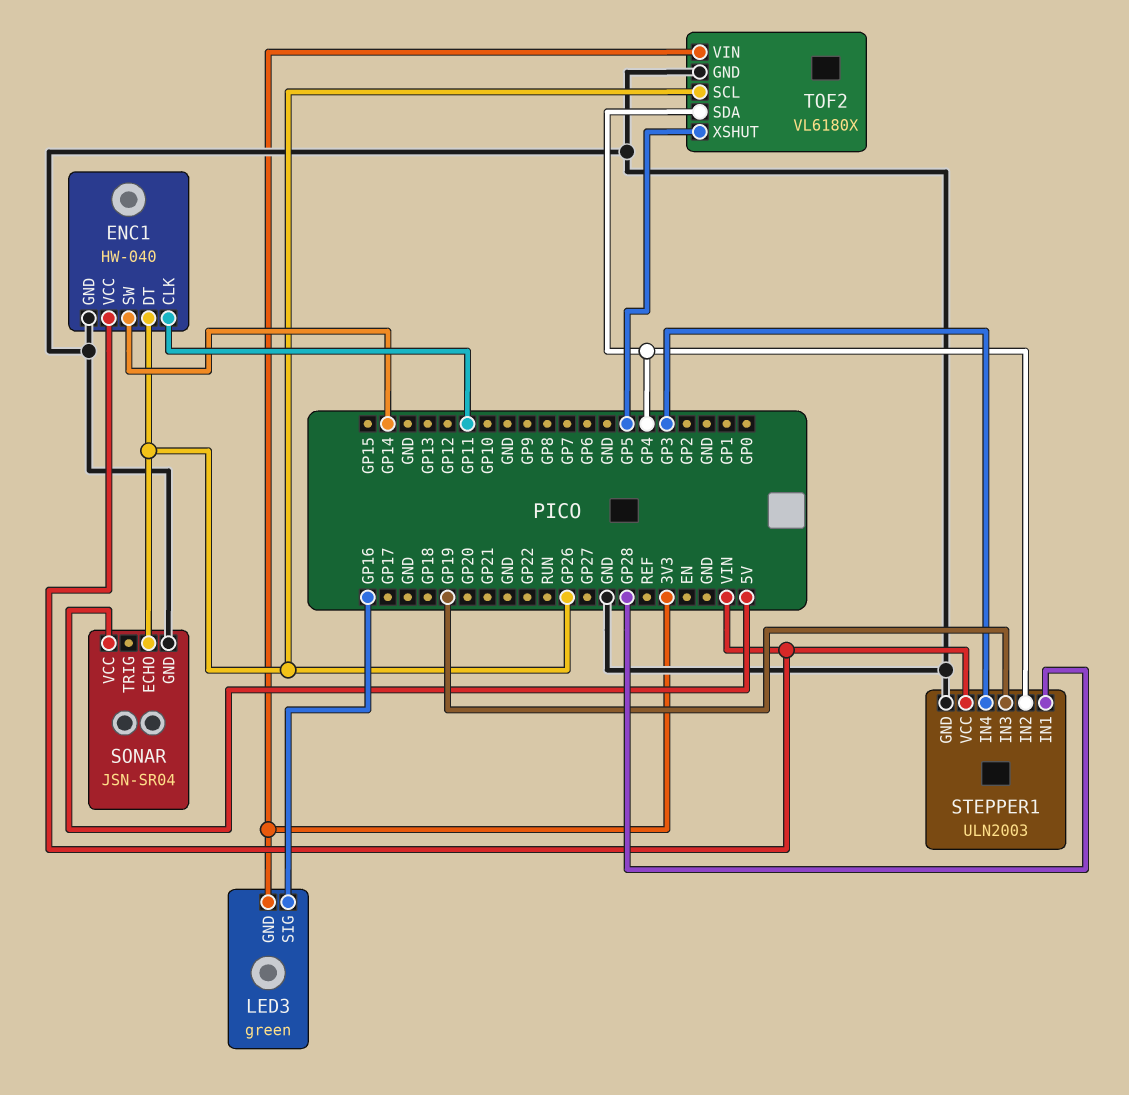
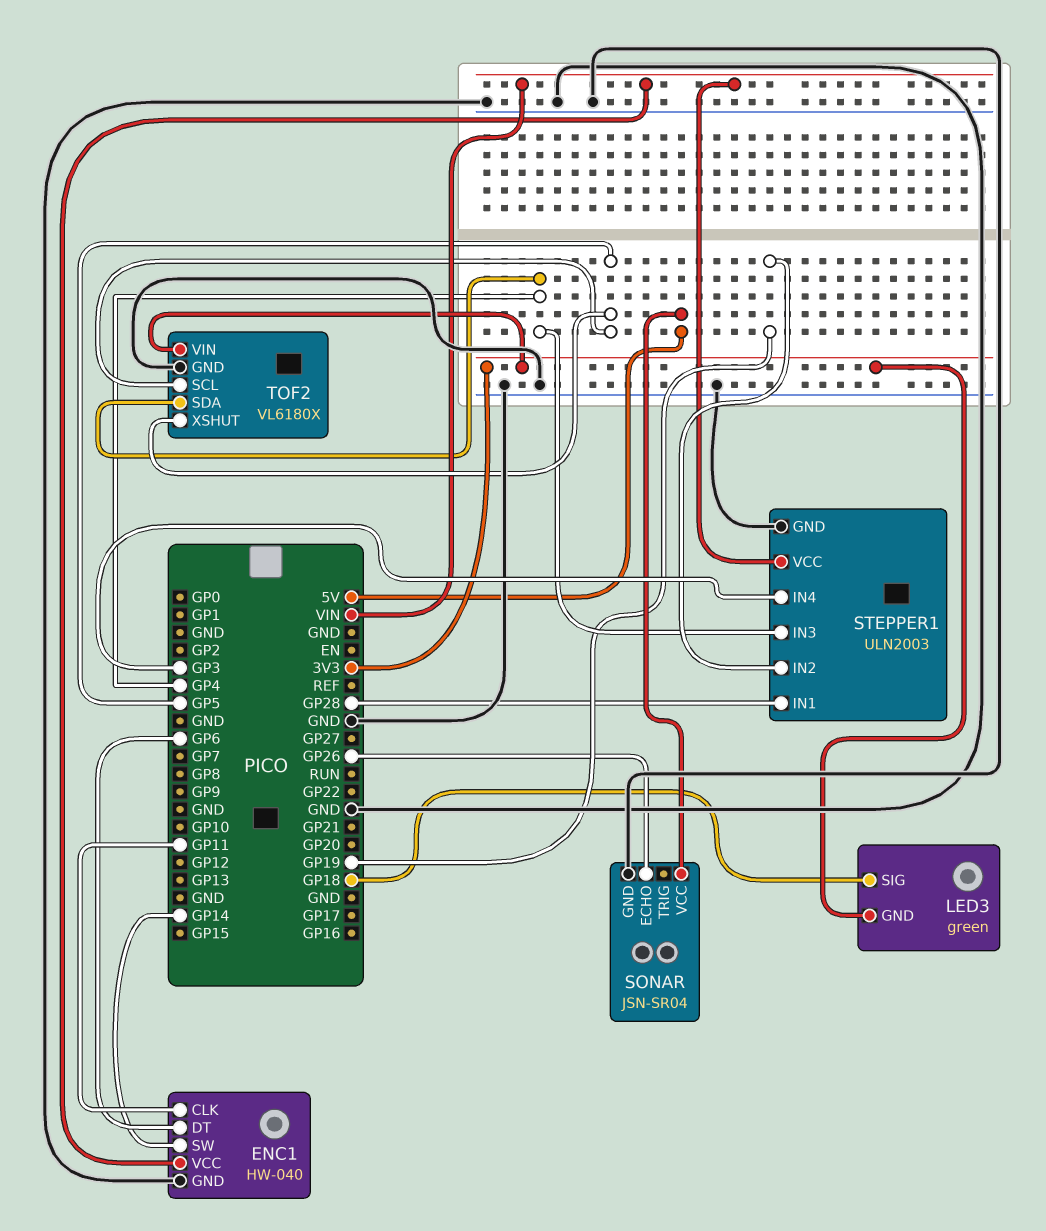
ENC1 pin DT: GP26 -> GP6
LED3 pin SIG: GP16 -> GP18
STEPPER1 pin IN2: GP4 -> GP19
STEPPER1 pin IN3: GP19 -> GP4
TOF2 pin SCL: GP26 -> GP5

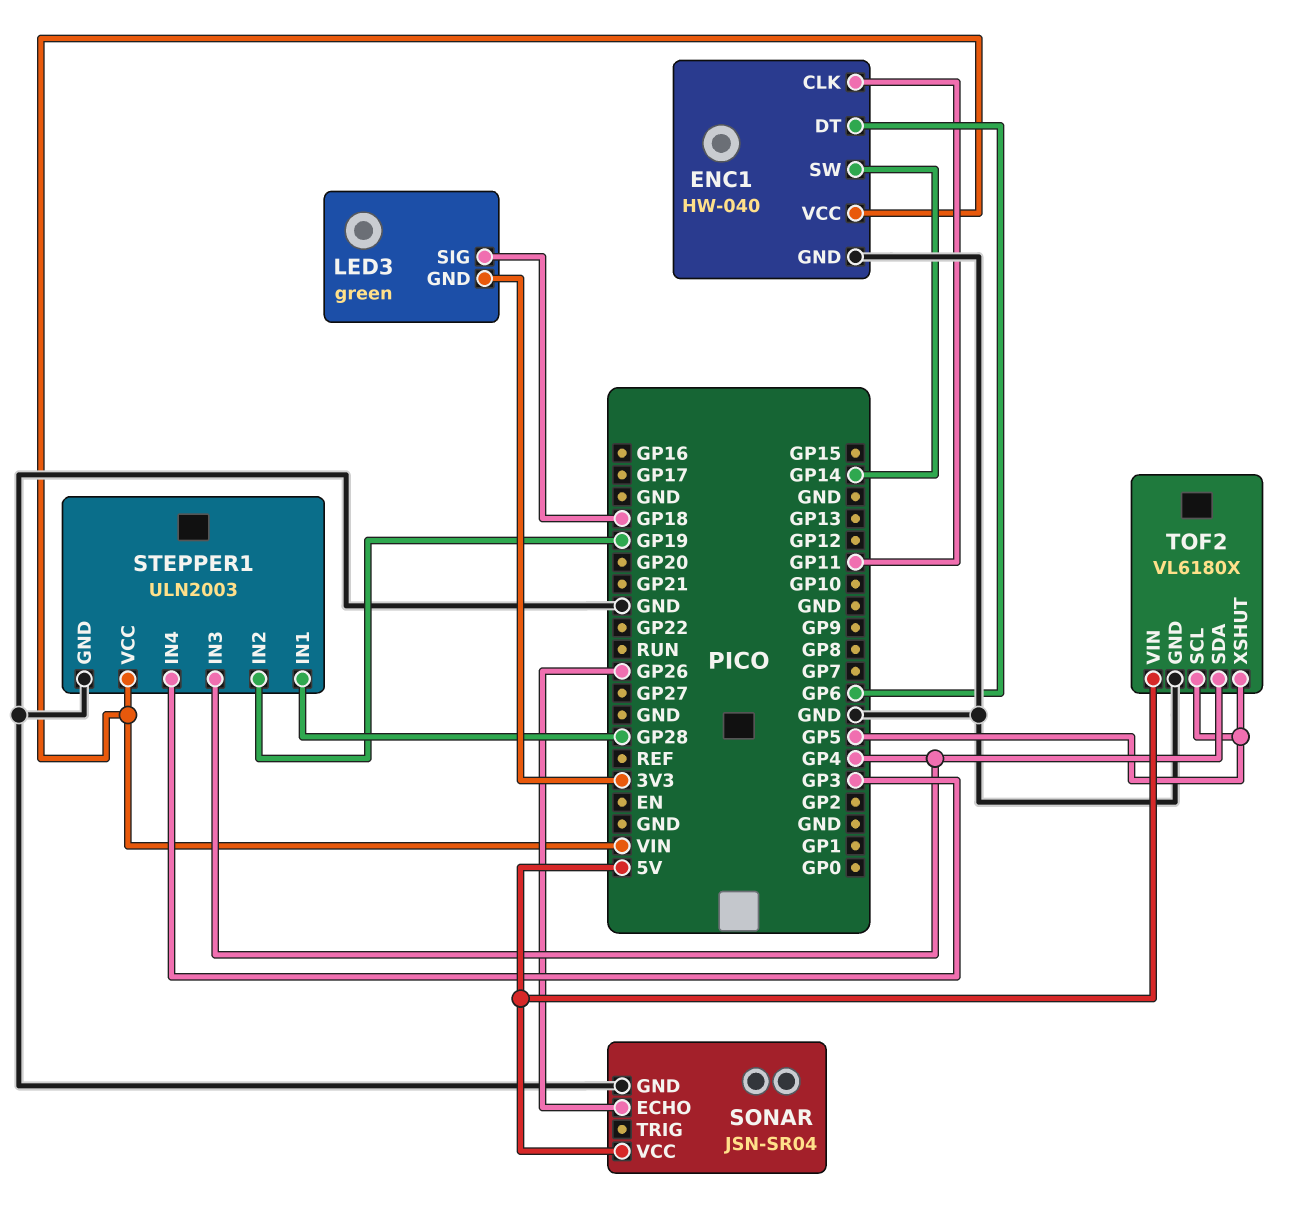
TOF2 pin VIN: 3V3 -> 5V

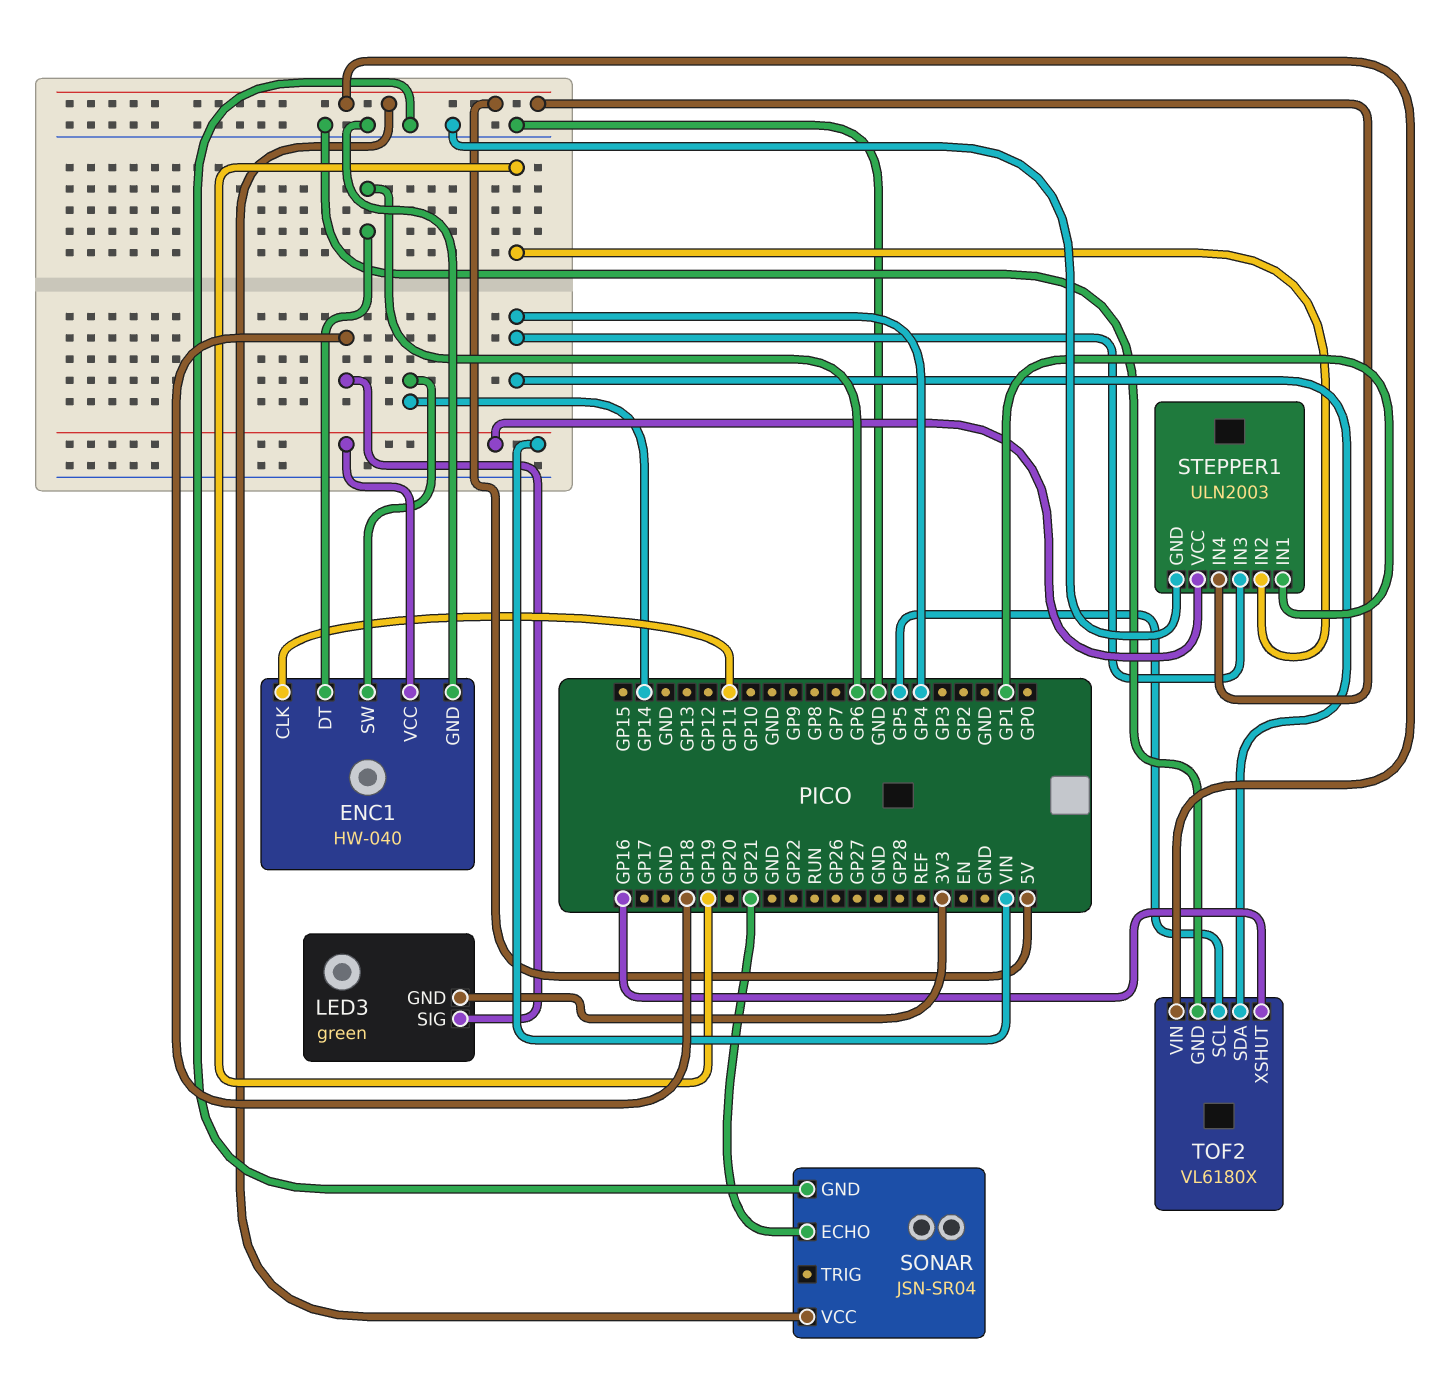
SONAR pin ECHO: GP26 -> GP21
STEPPER1 pin IN1: GP28 -> GP1
STEPPER1 pin IN4: GP3 -> 5V
TOF2 pin XSHUT: GP5 -> GP16

